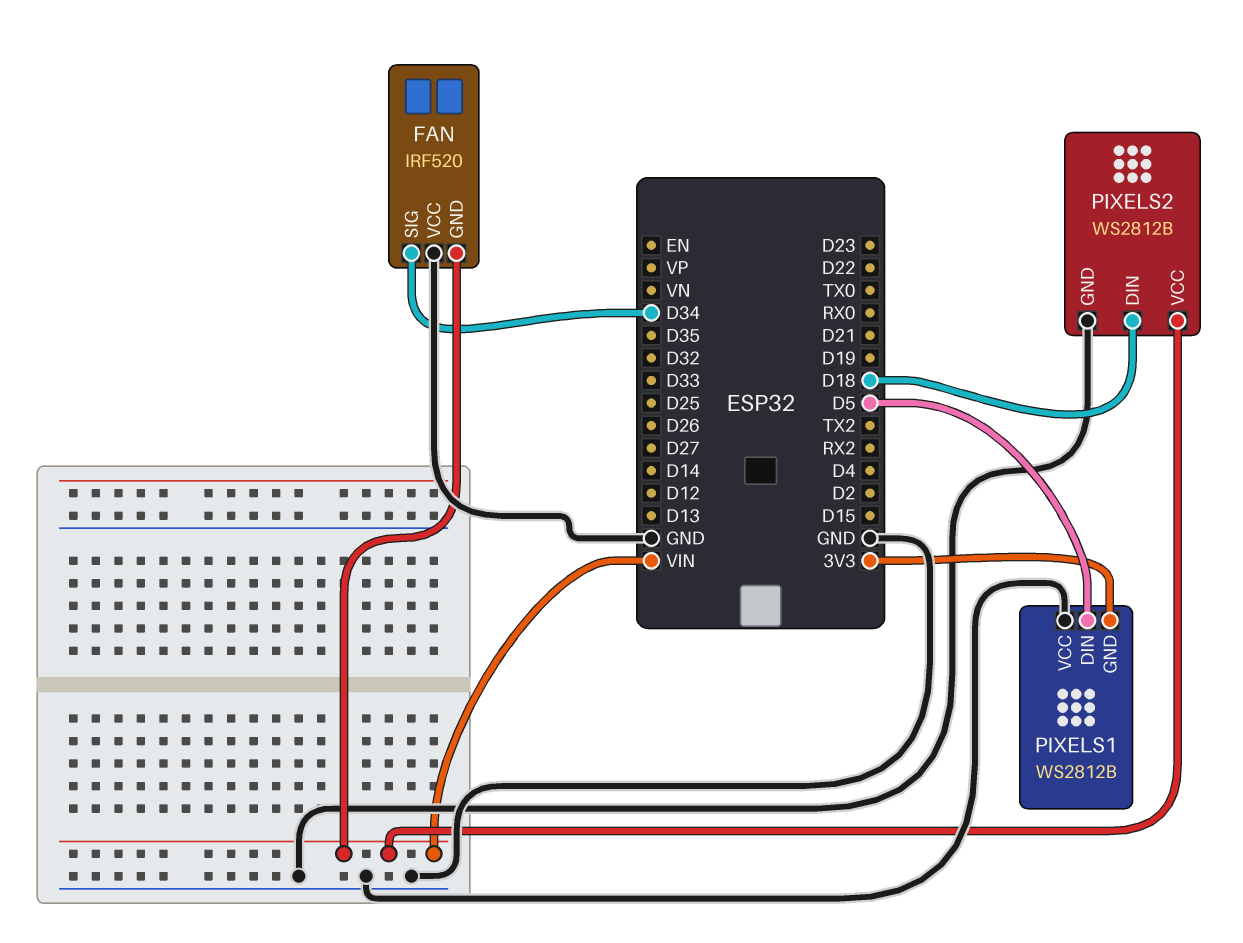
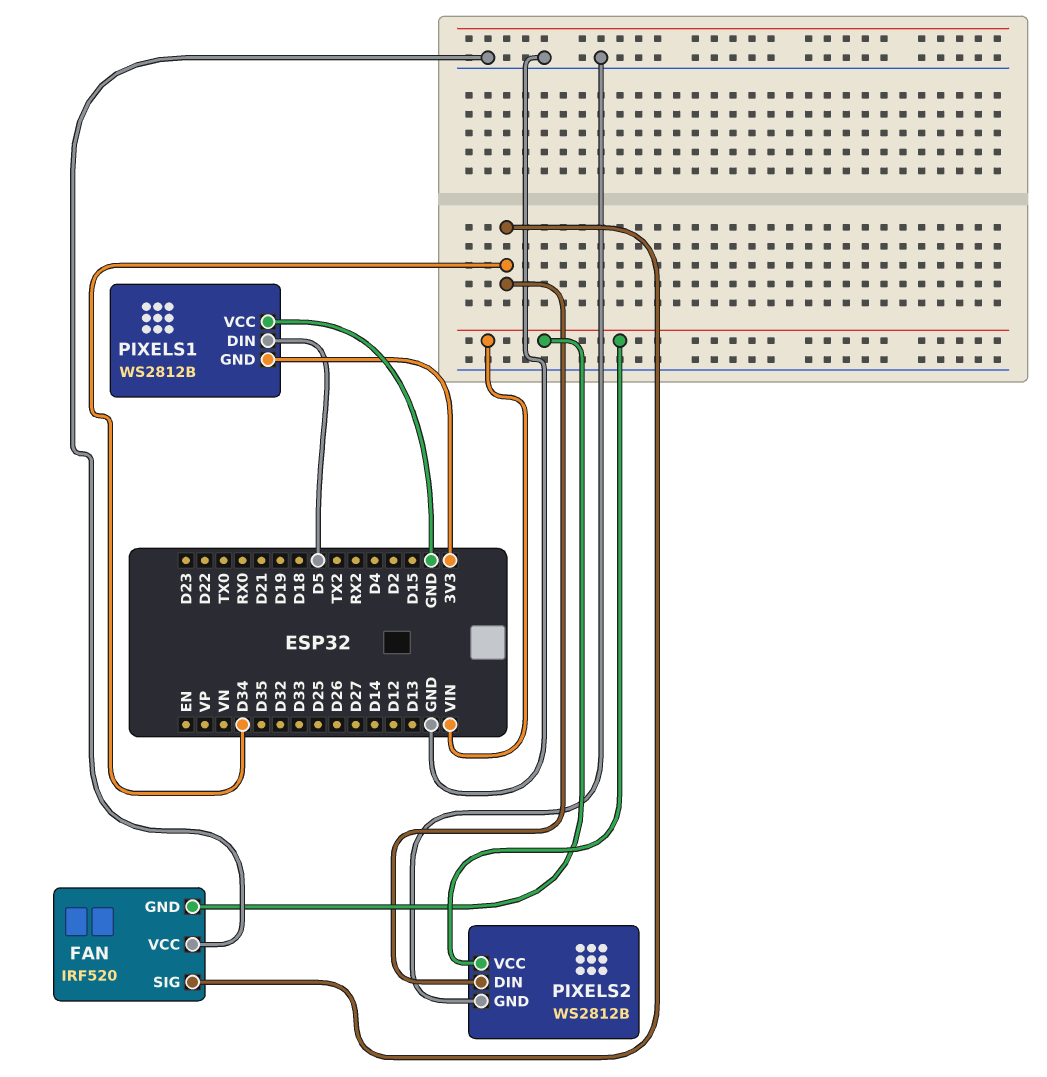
PIXELS2 pin DIN: D18 -> D34

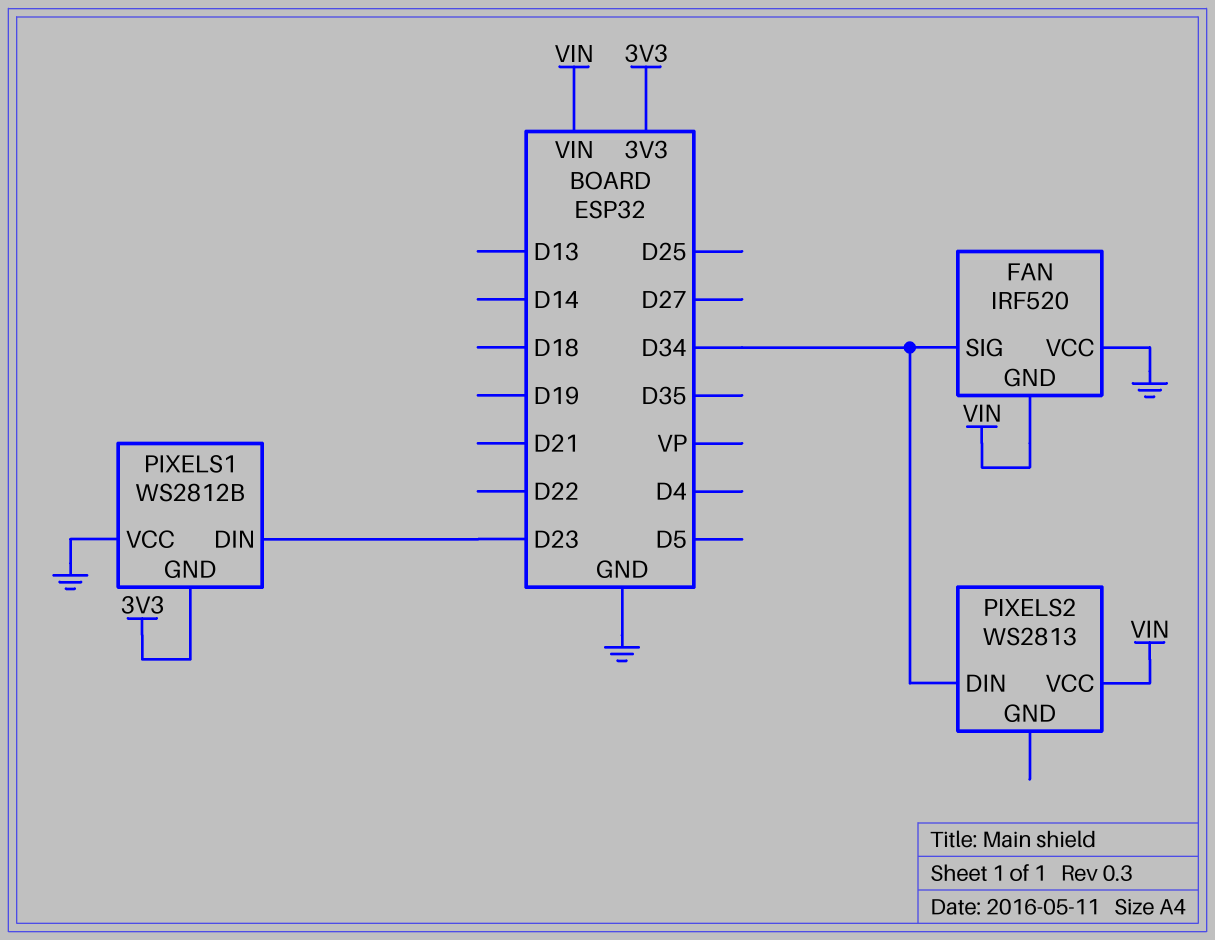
PIXELS1 pin DIN: D5 -> D23
PIXELS2: WS2812B -> WS2813
PIXELS2 pin GND: GND -> none

